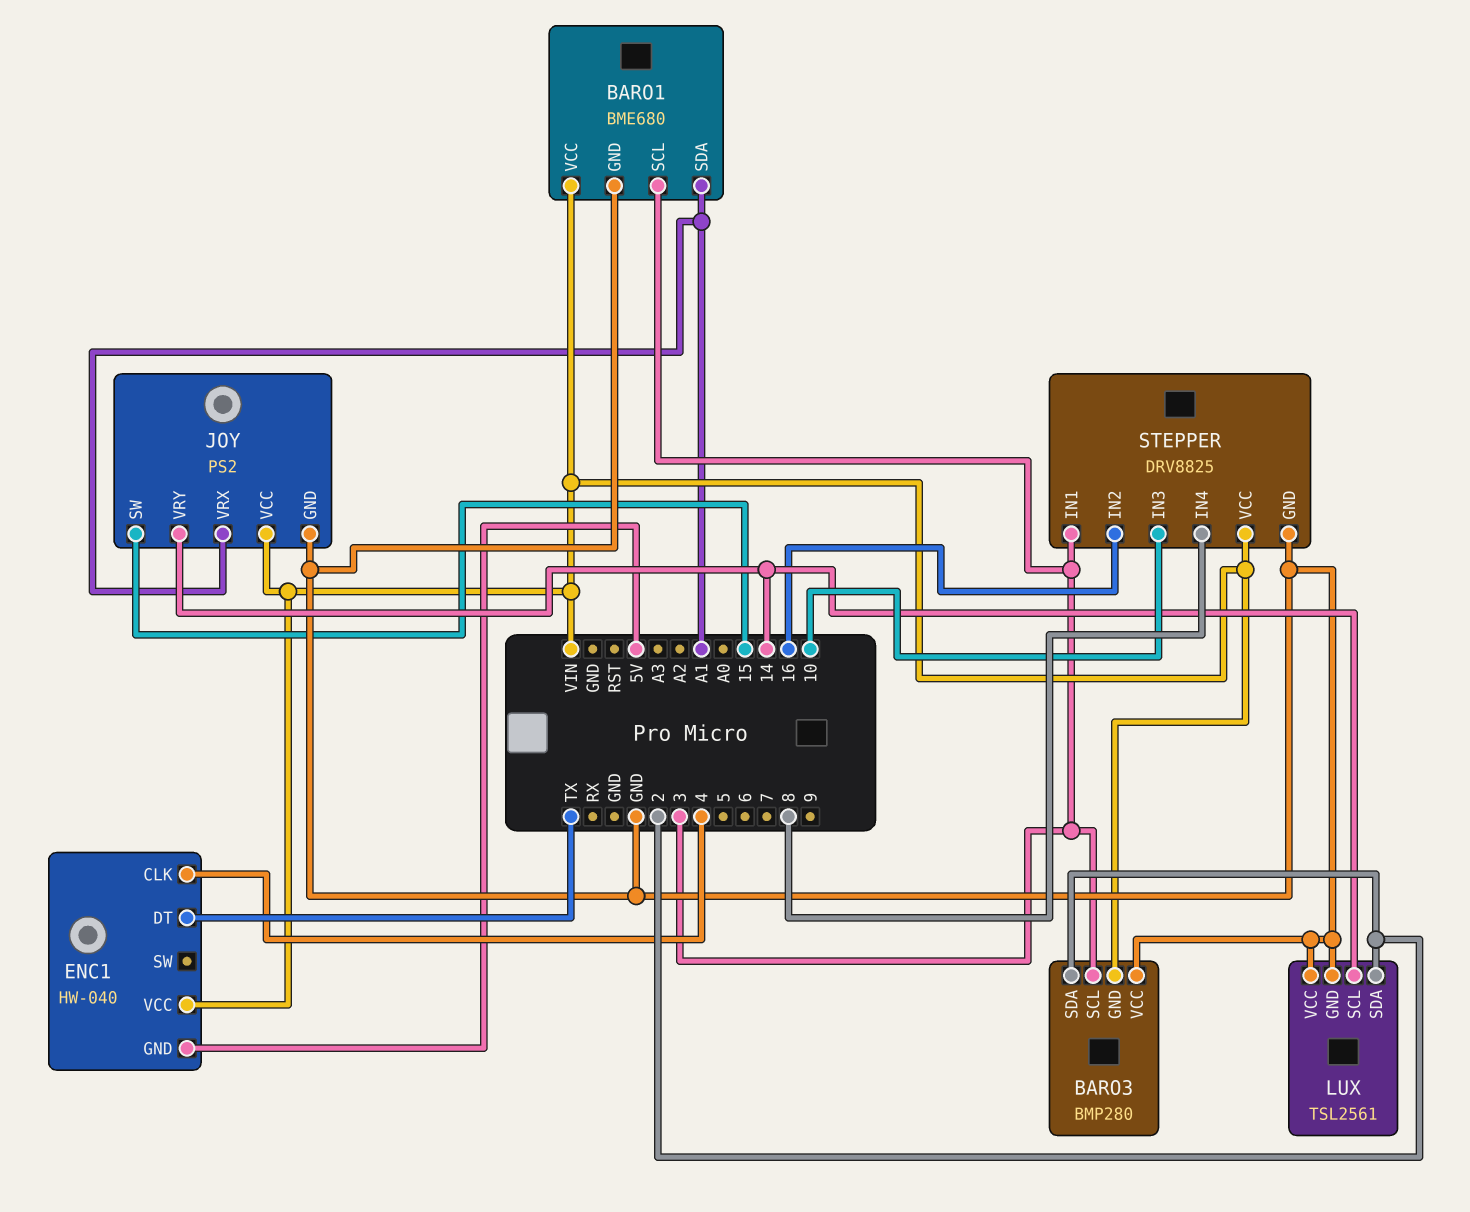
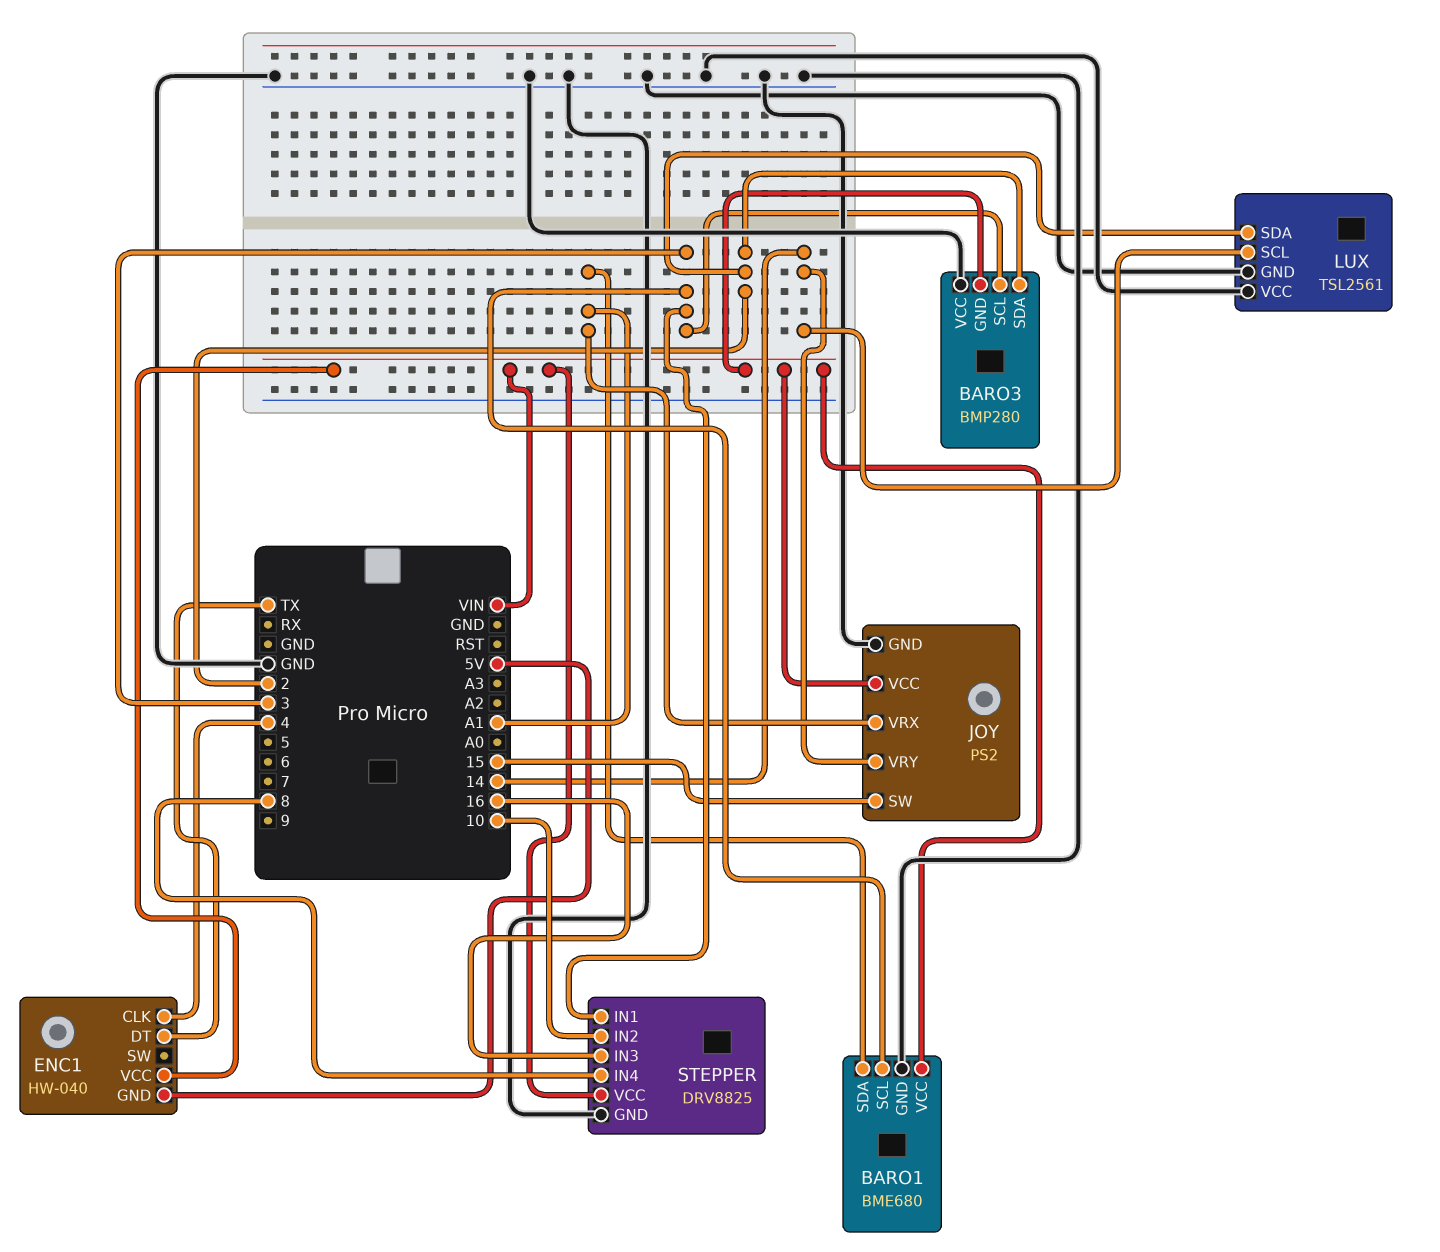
STEPPER pin IN2: 16 -> 10
STEPPER pin IN3: 10 -> 16

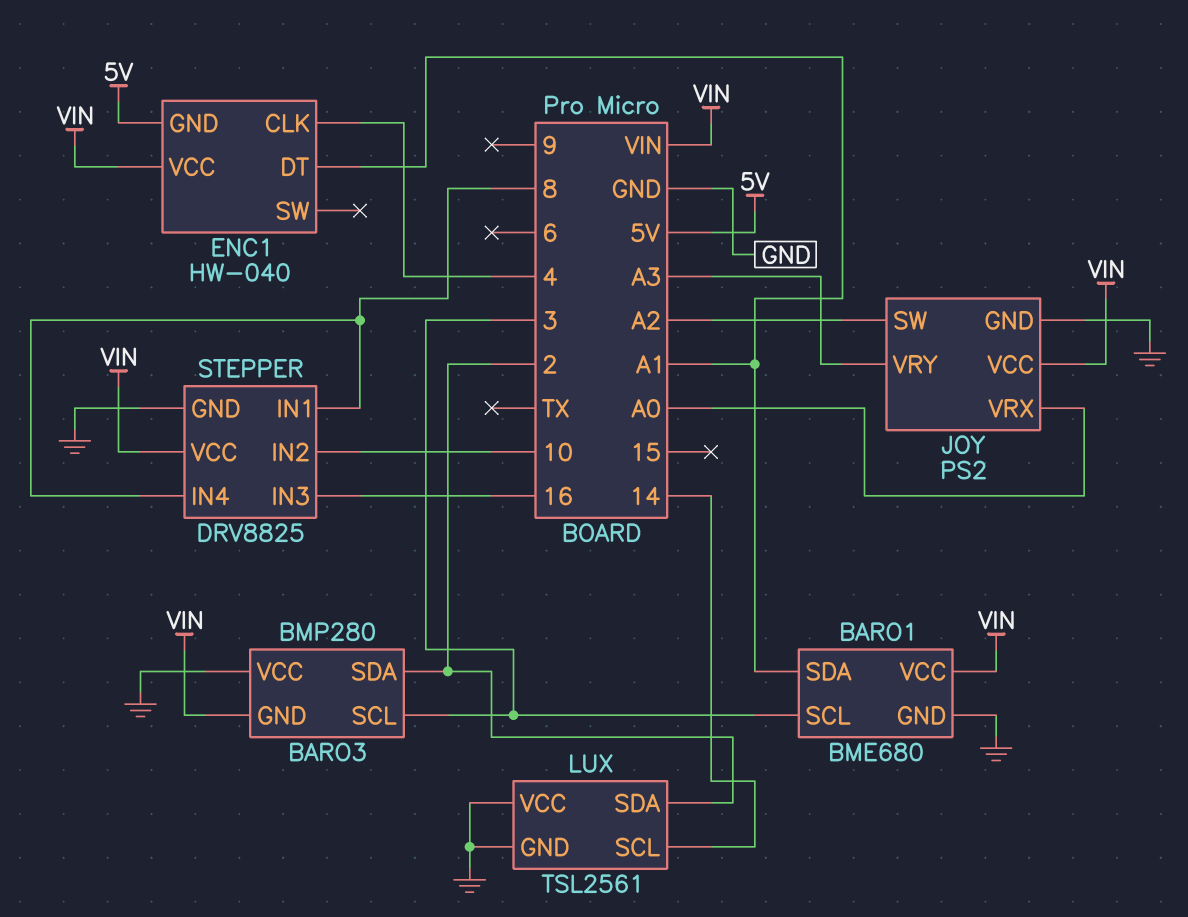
ENC1 pin DT: TX -> A1
JOY pin SW: 15 -> A2
JOY pin VRX: A1 -> A0
JOY pin VRY: 14 -> A3
STEPPER pin IN1: 3 -> 8

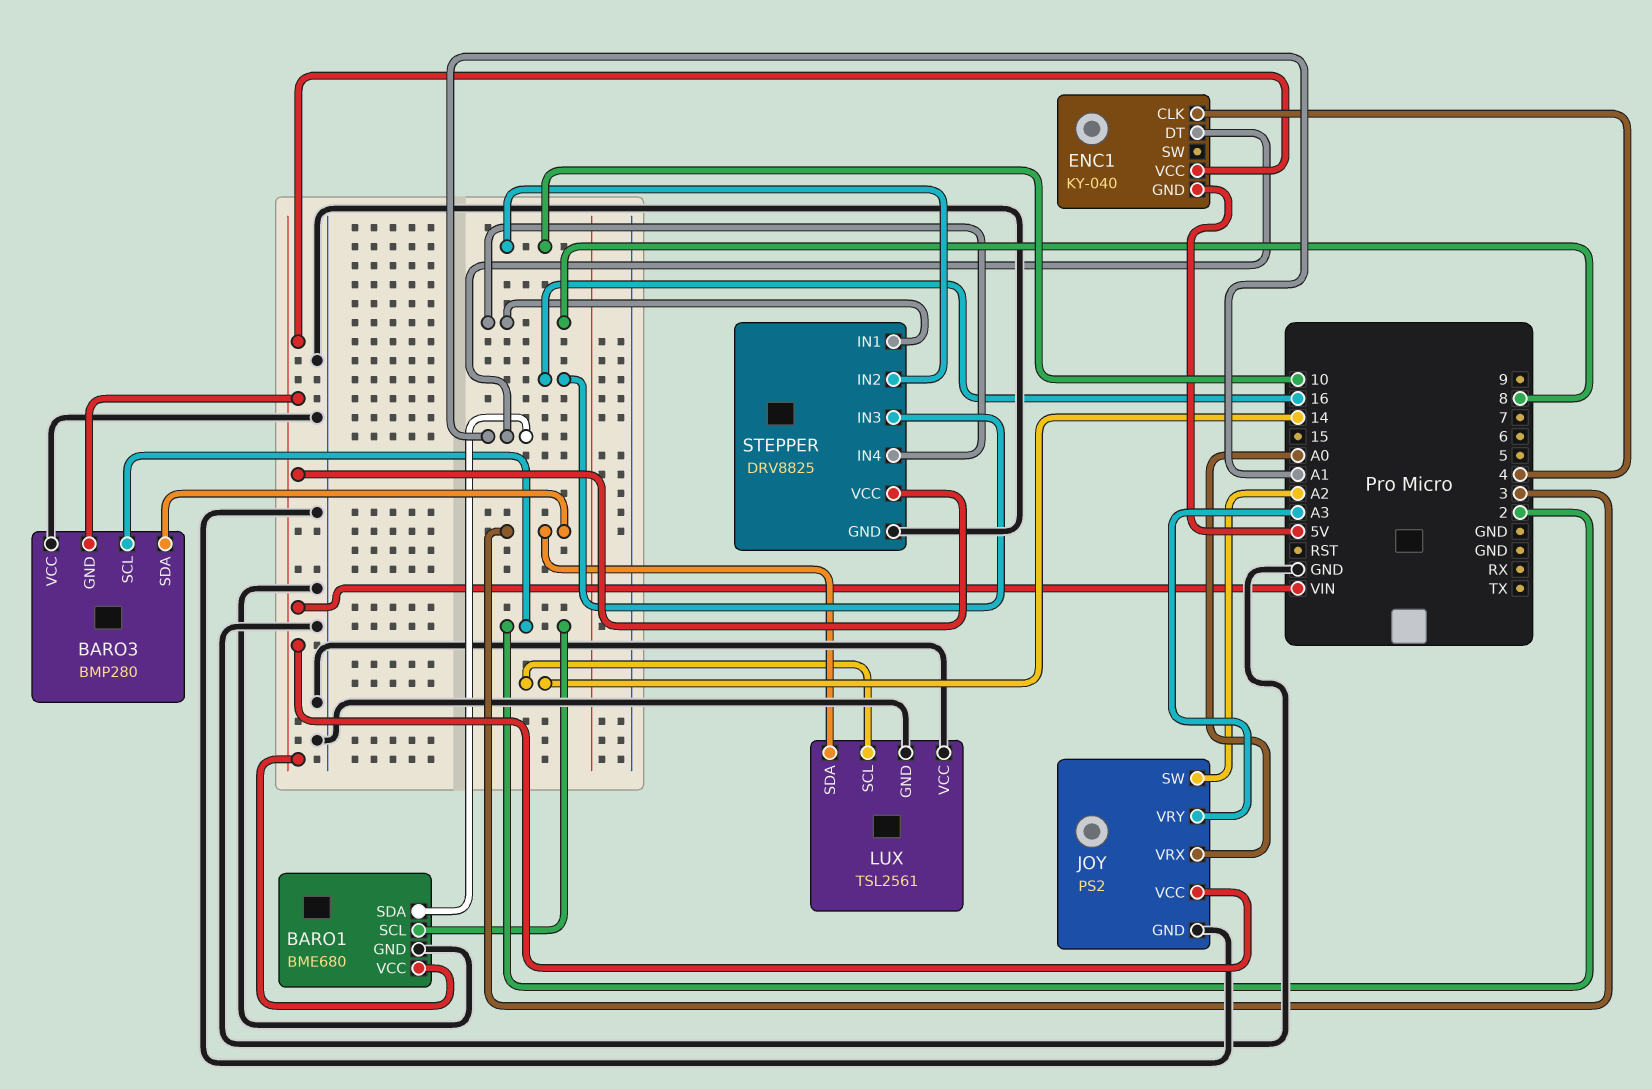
BARO1 pin SCL: 3 -> 2
BARO3 pin SCL: 3 -> 2
BARO3 pin SDA: 2 -> 3
ENC1: HW-040 -> KY-040
LUX pin SDA: 2 -> 3

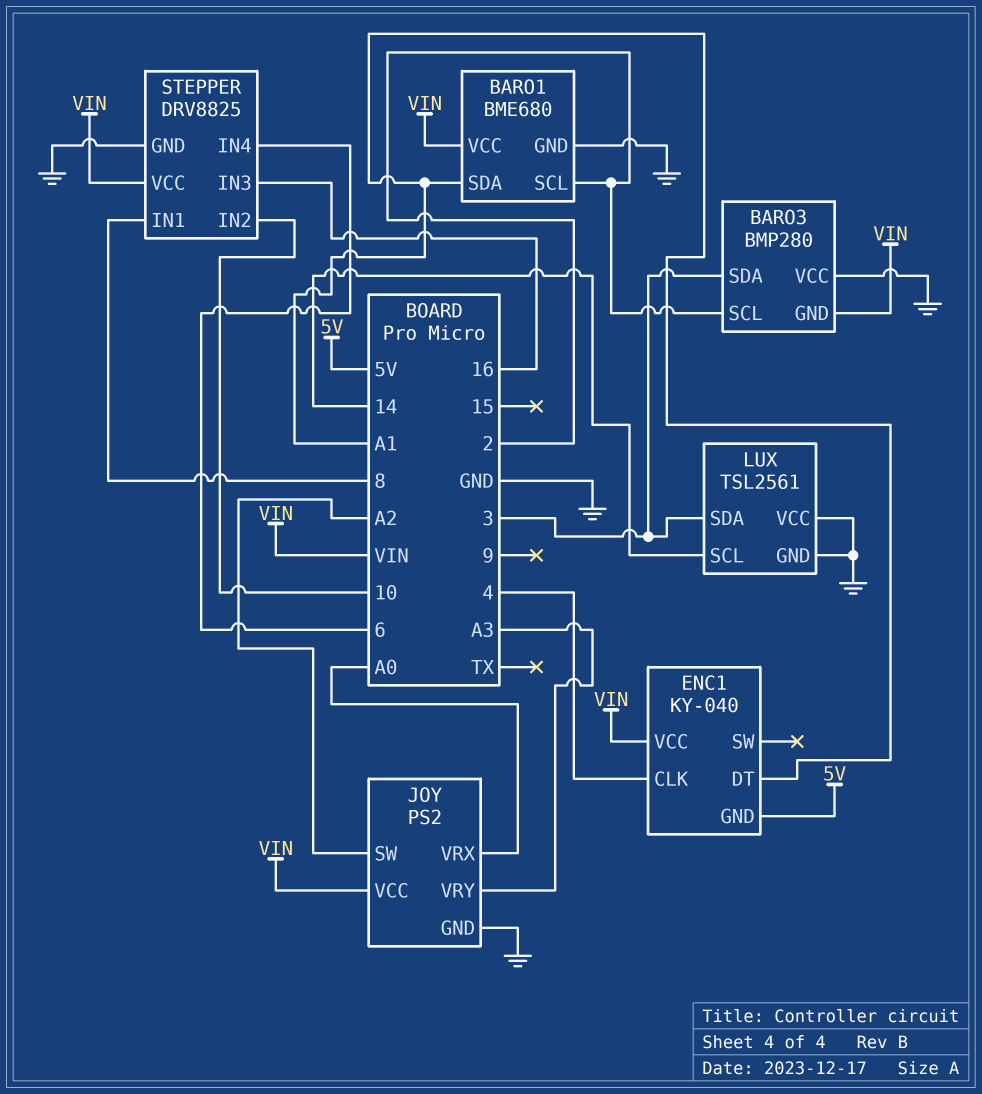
STEPPER pin IN4: 8 -> 6

